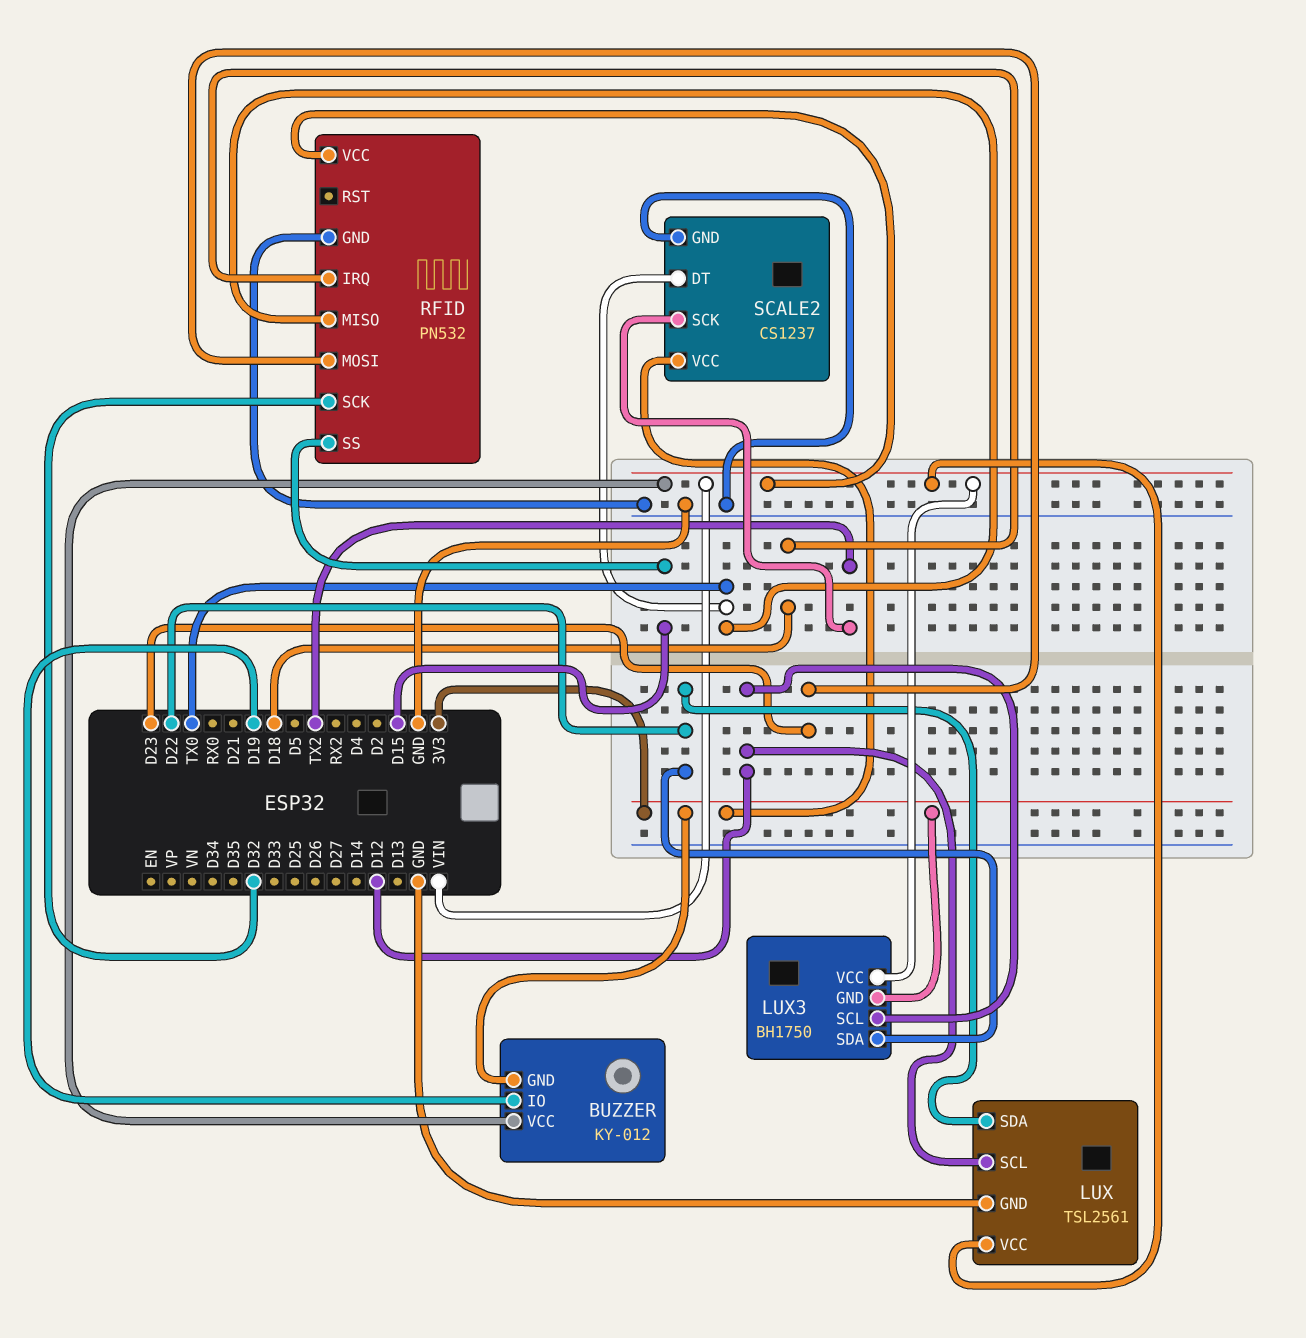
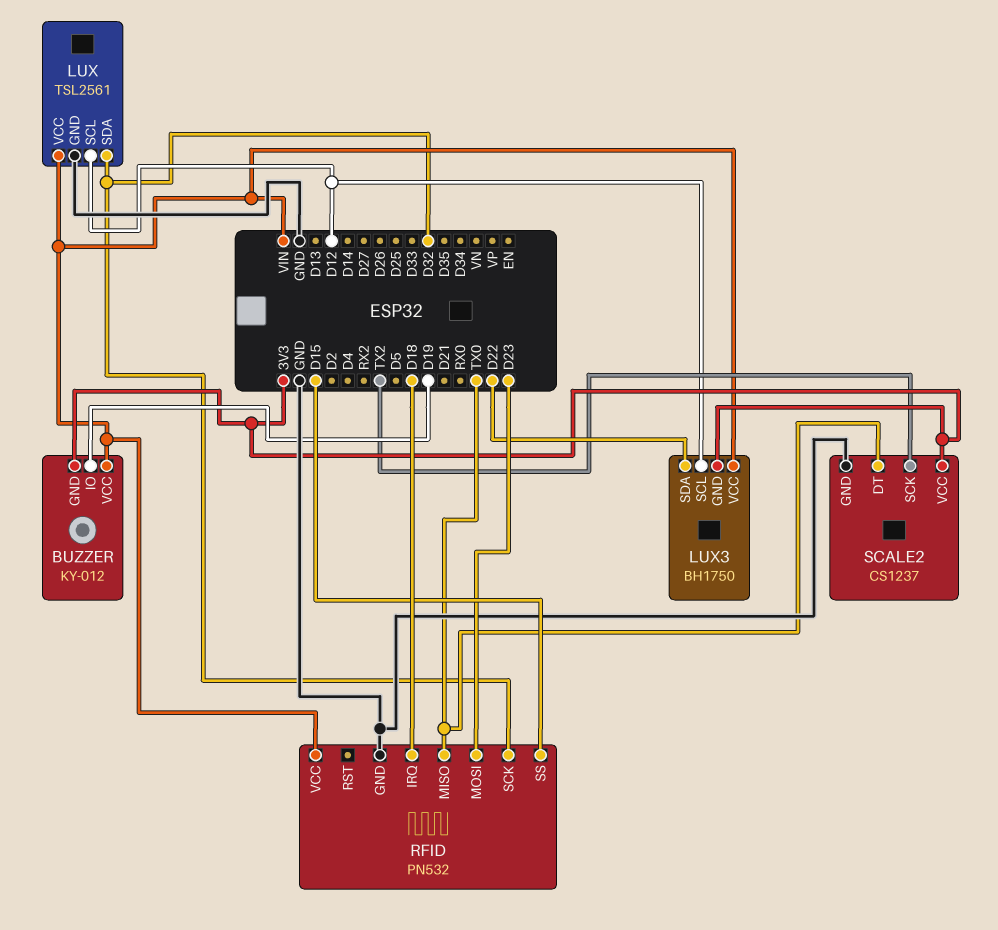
LUX pin SDA: D22 -> D32

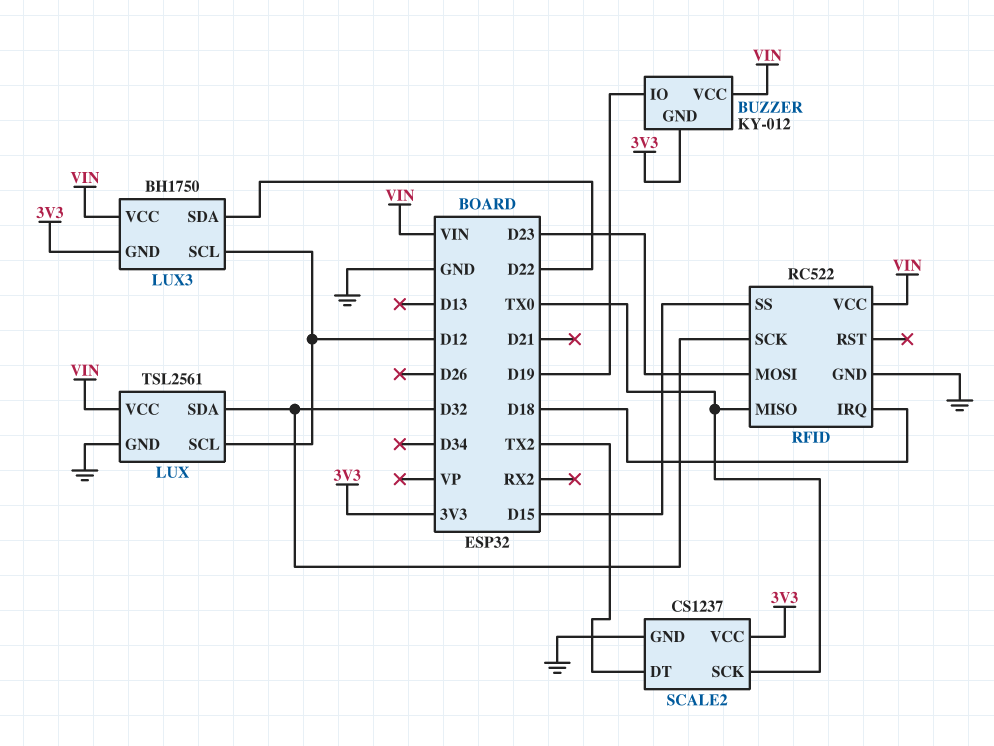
RFID: PN532 -> RC522
SCALE2 pin DT: TX0 -> TX2
SCALE2 pin SCK: TX2 -> TX0

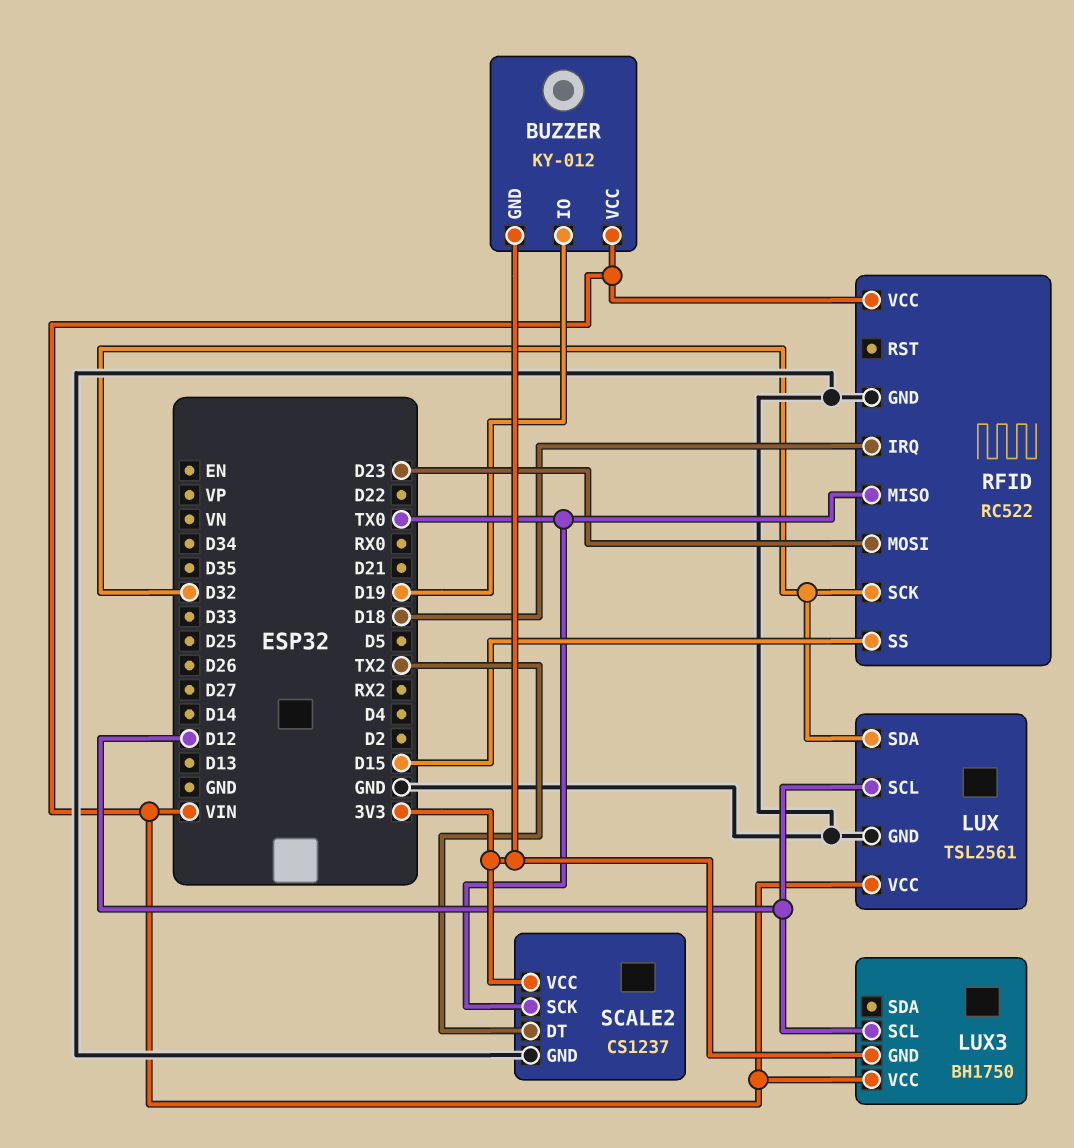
LUX3 pin SDA: D22 -> none

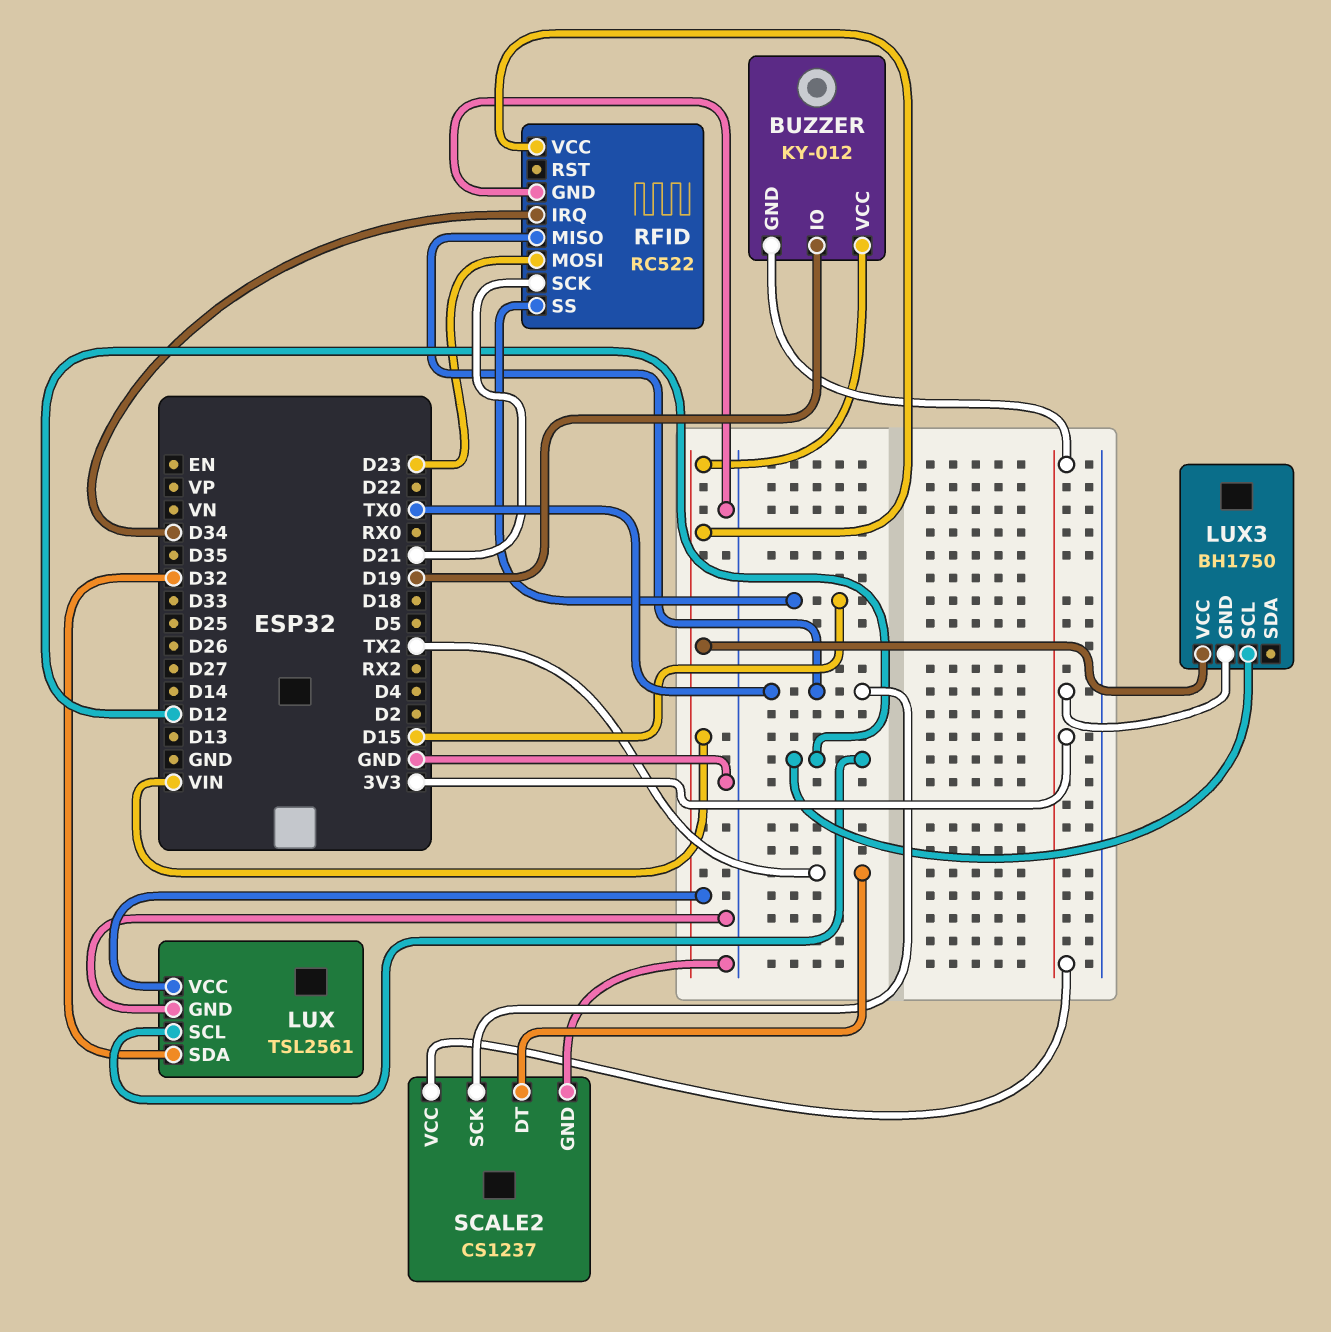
RFID pin IRQ: D18 -> D34
RFID pin SCK: D32 -> D21

